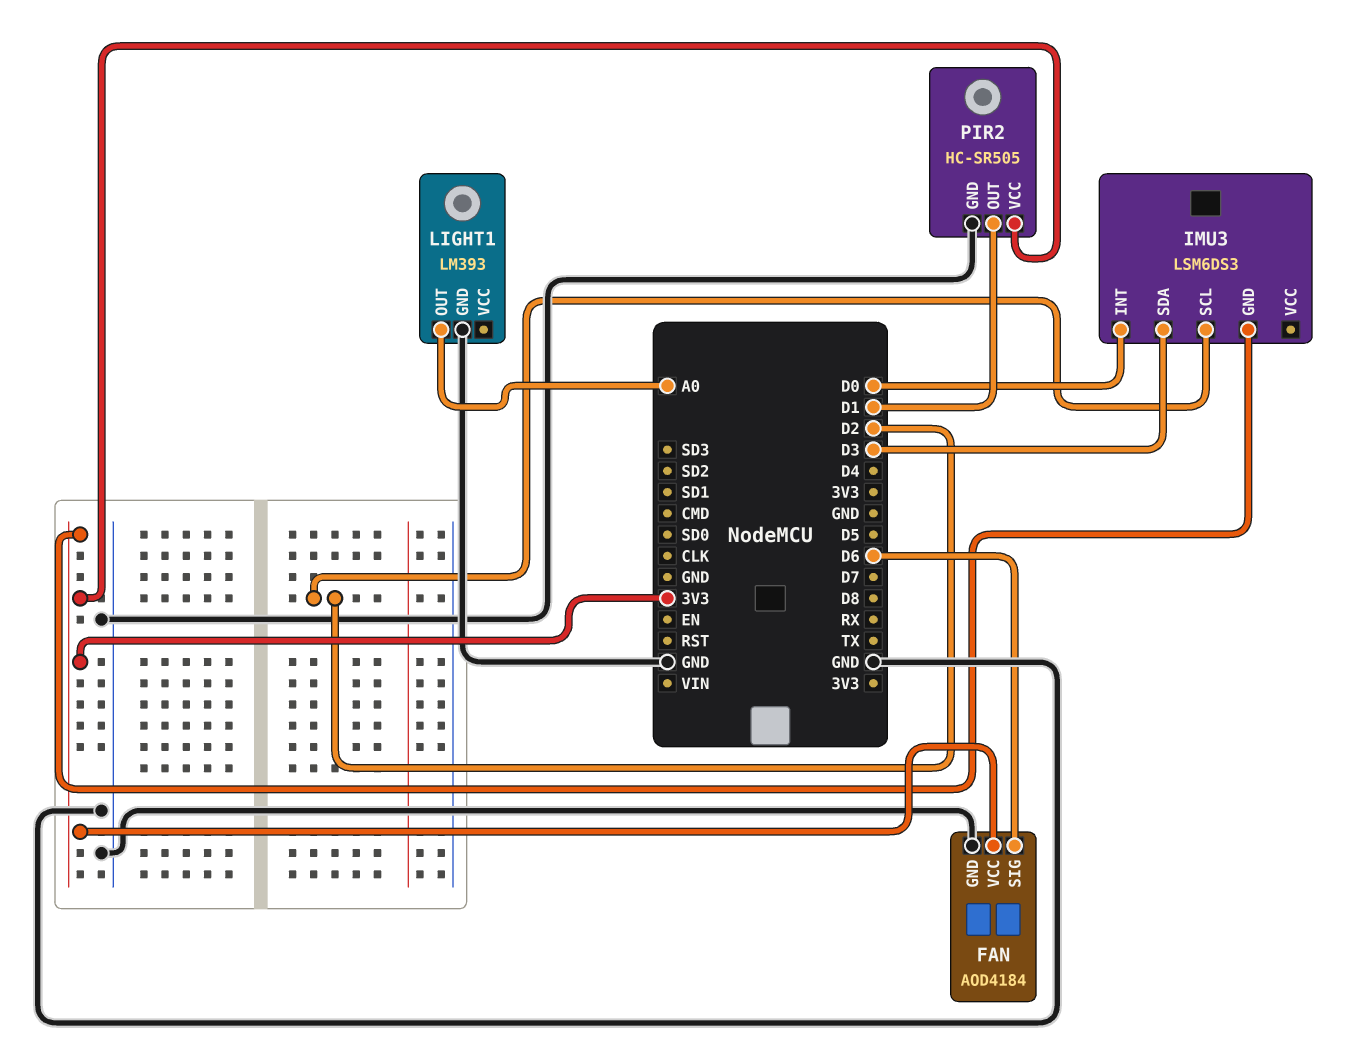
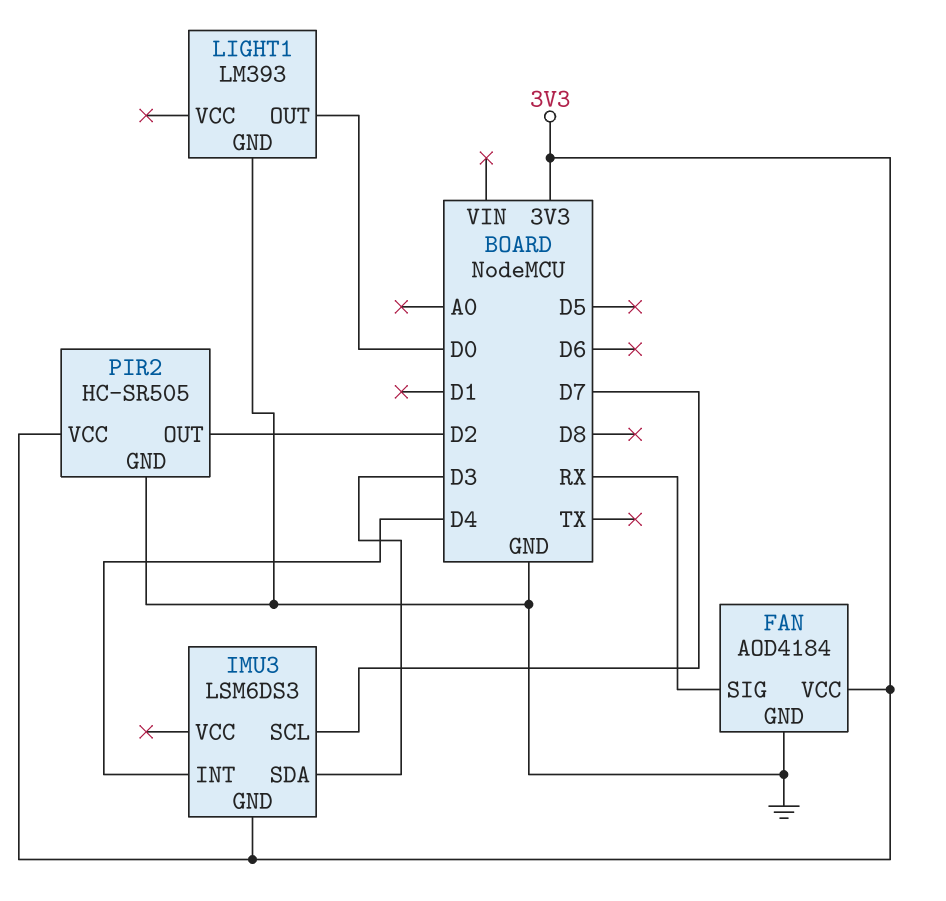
FAN pin SIG: D6 -> RX
IMU3 pin INT: D0 -> D4
IMU3 pin SCL: D2 -> D7
LIGHT1 pin OUT: A0 -> D0
PIR2 pin OUT: D1 -> D2

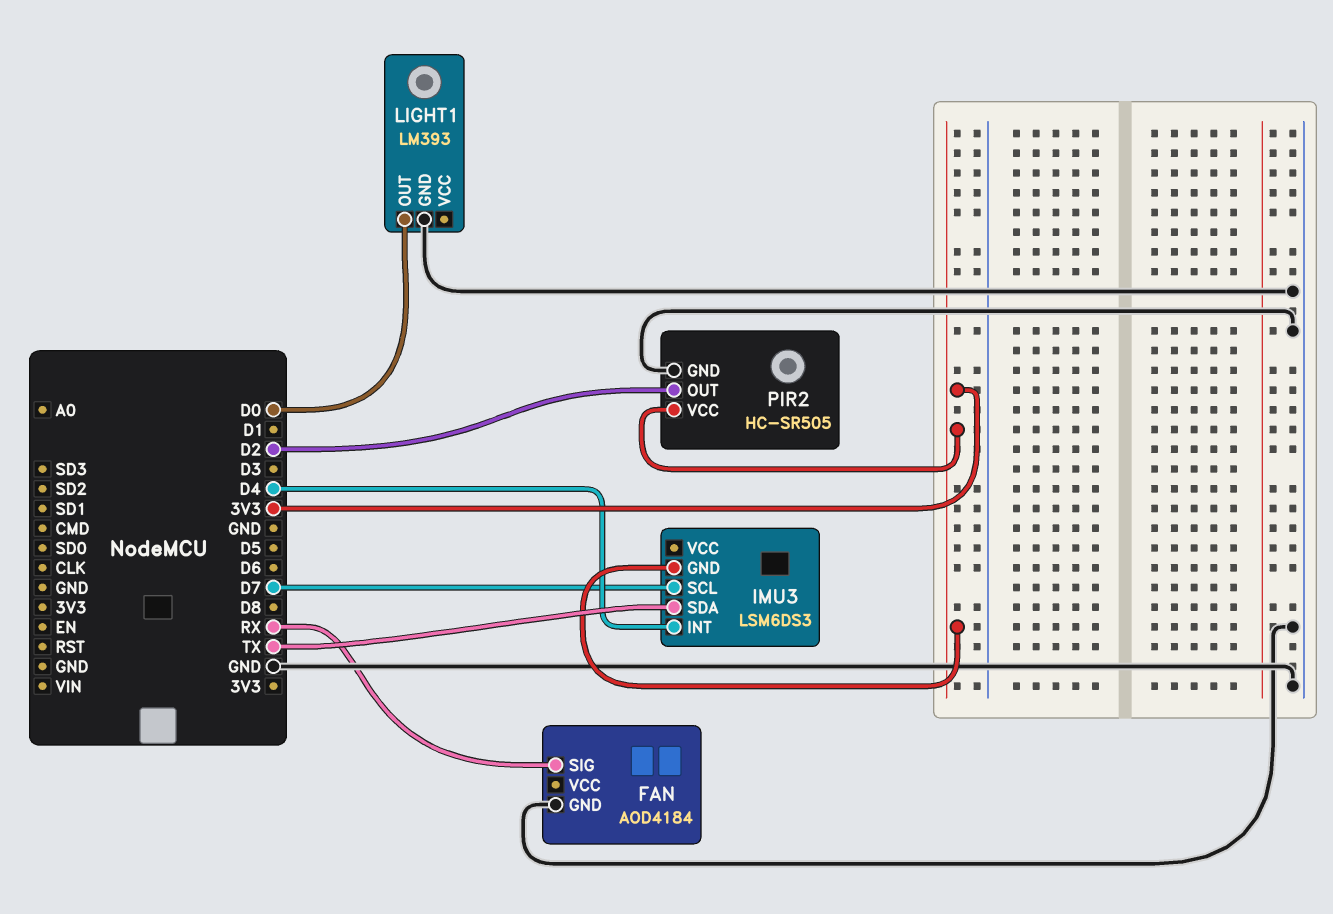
FAN pin VCC: 3V3 -> none
IMU3 pin SDA: D3 -> TX

